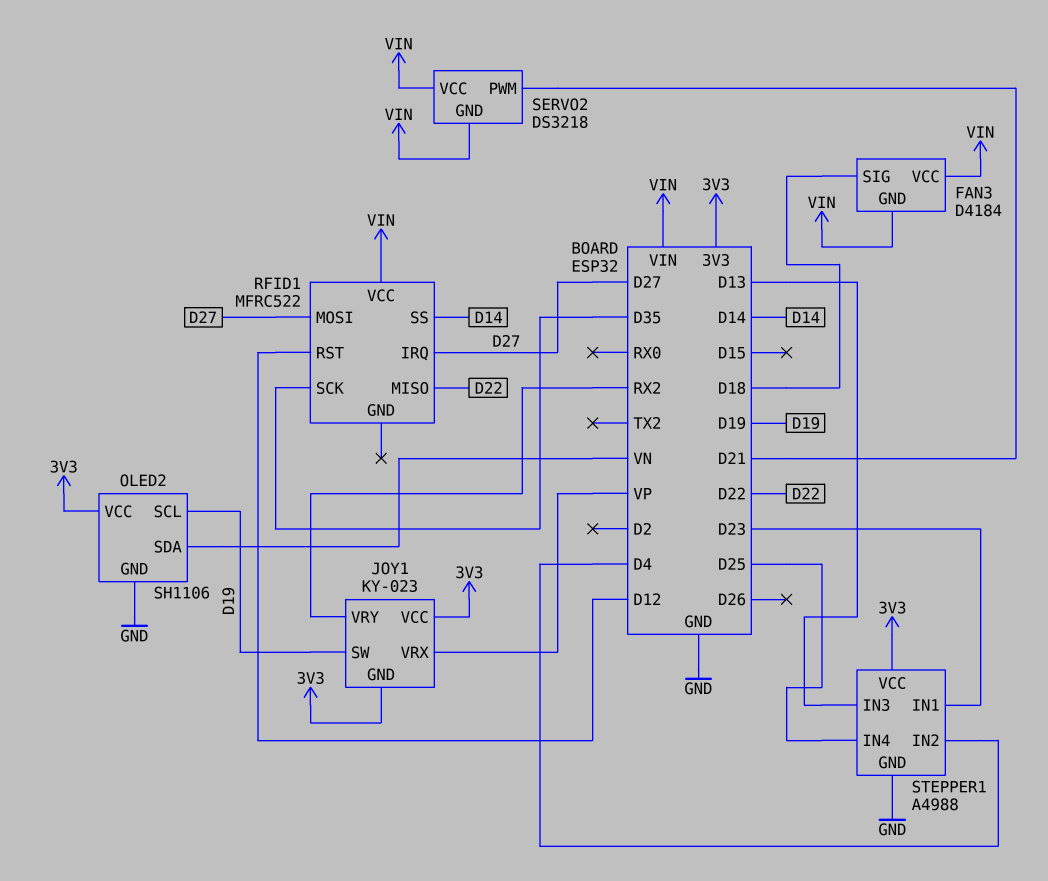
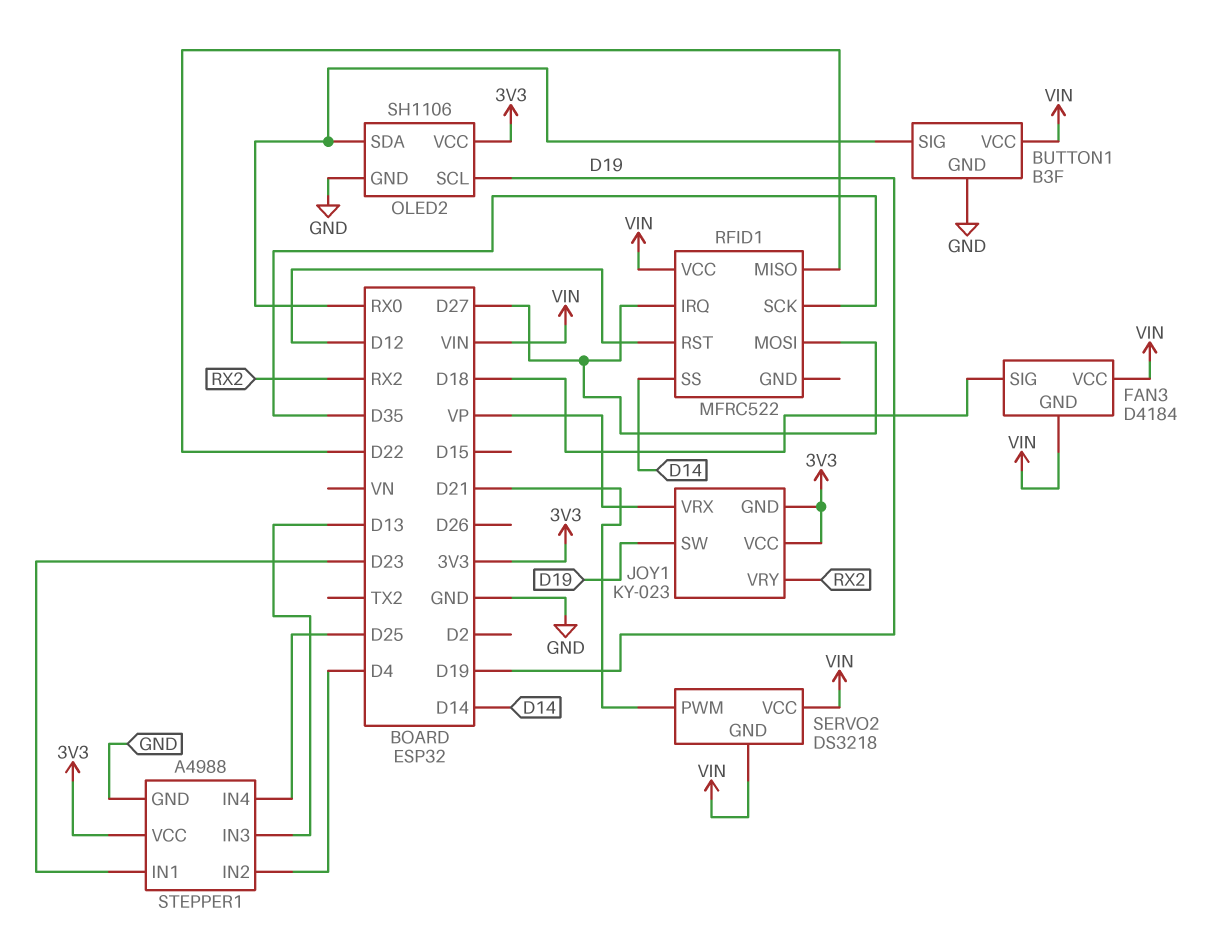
BUTTON1: none -> B3F
BUTTON1 pin GND: none -> GND
BUTTON1 pin SIG: none -> RX0
BUTTON1 pin VCC: none -> VIN
OLED2 pin SDA: VN -> RX0

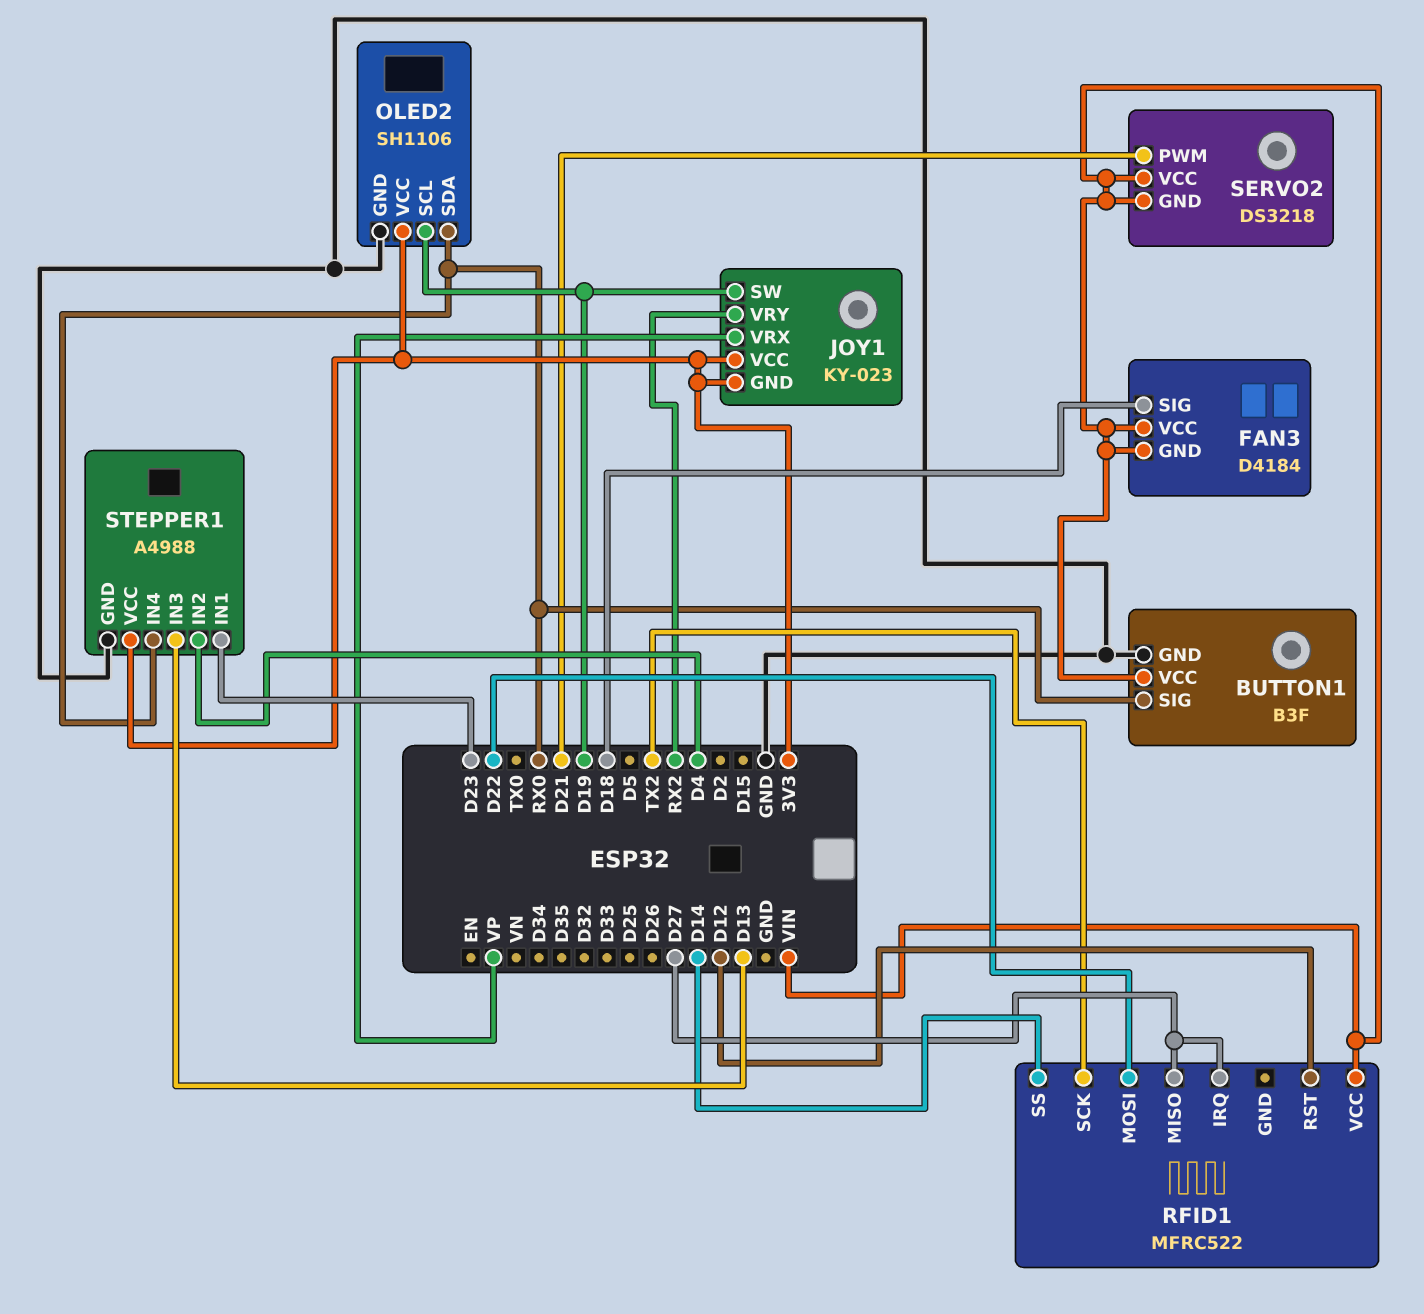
RFID1 pin MISO: D22 -> D27
RFID1 pin MOSI: D27 -> D22
RFID1 pin SCK: D35 -> TX2
STEPPER1 pin IN4: D25 -> RX0

